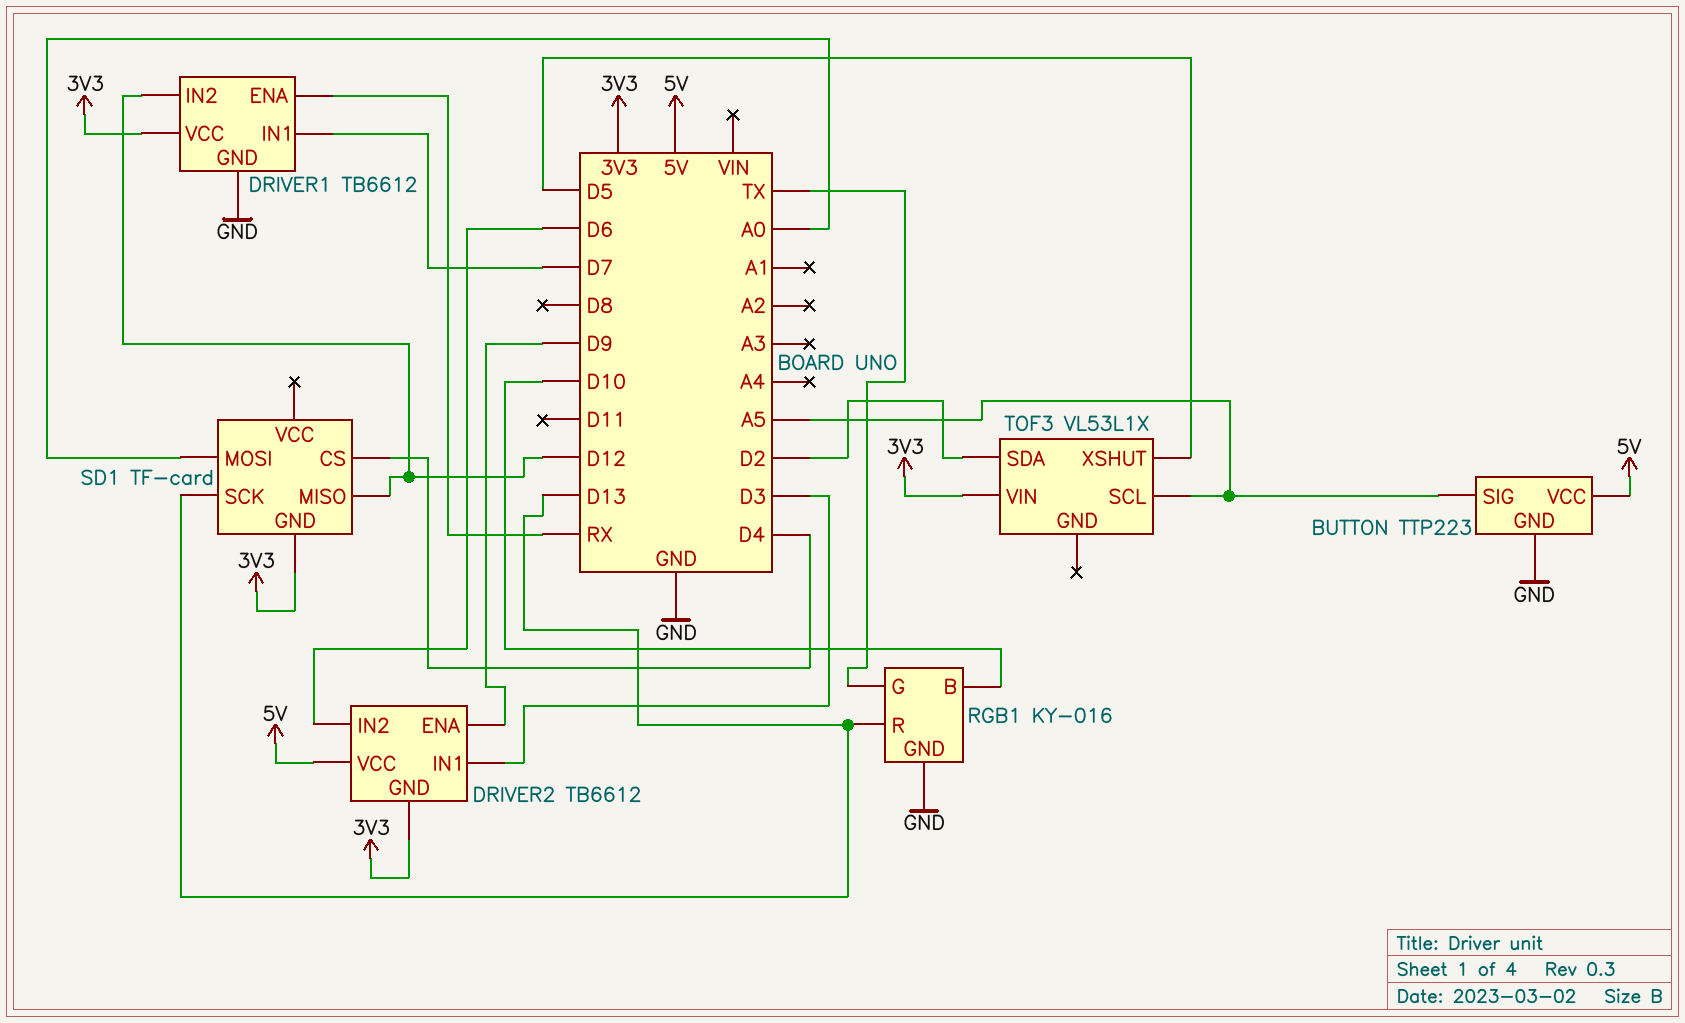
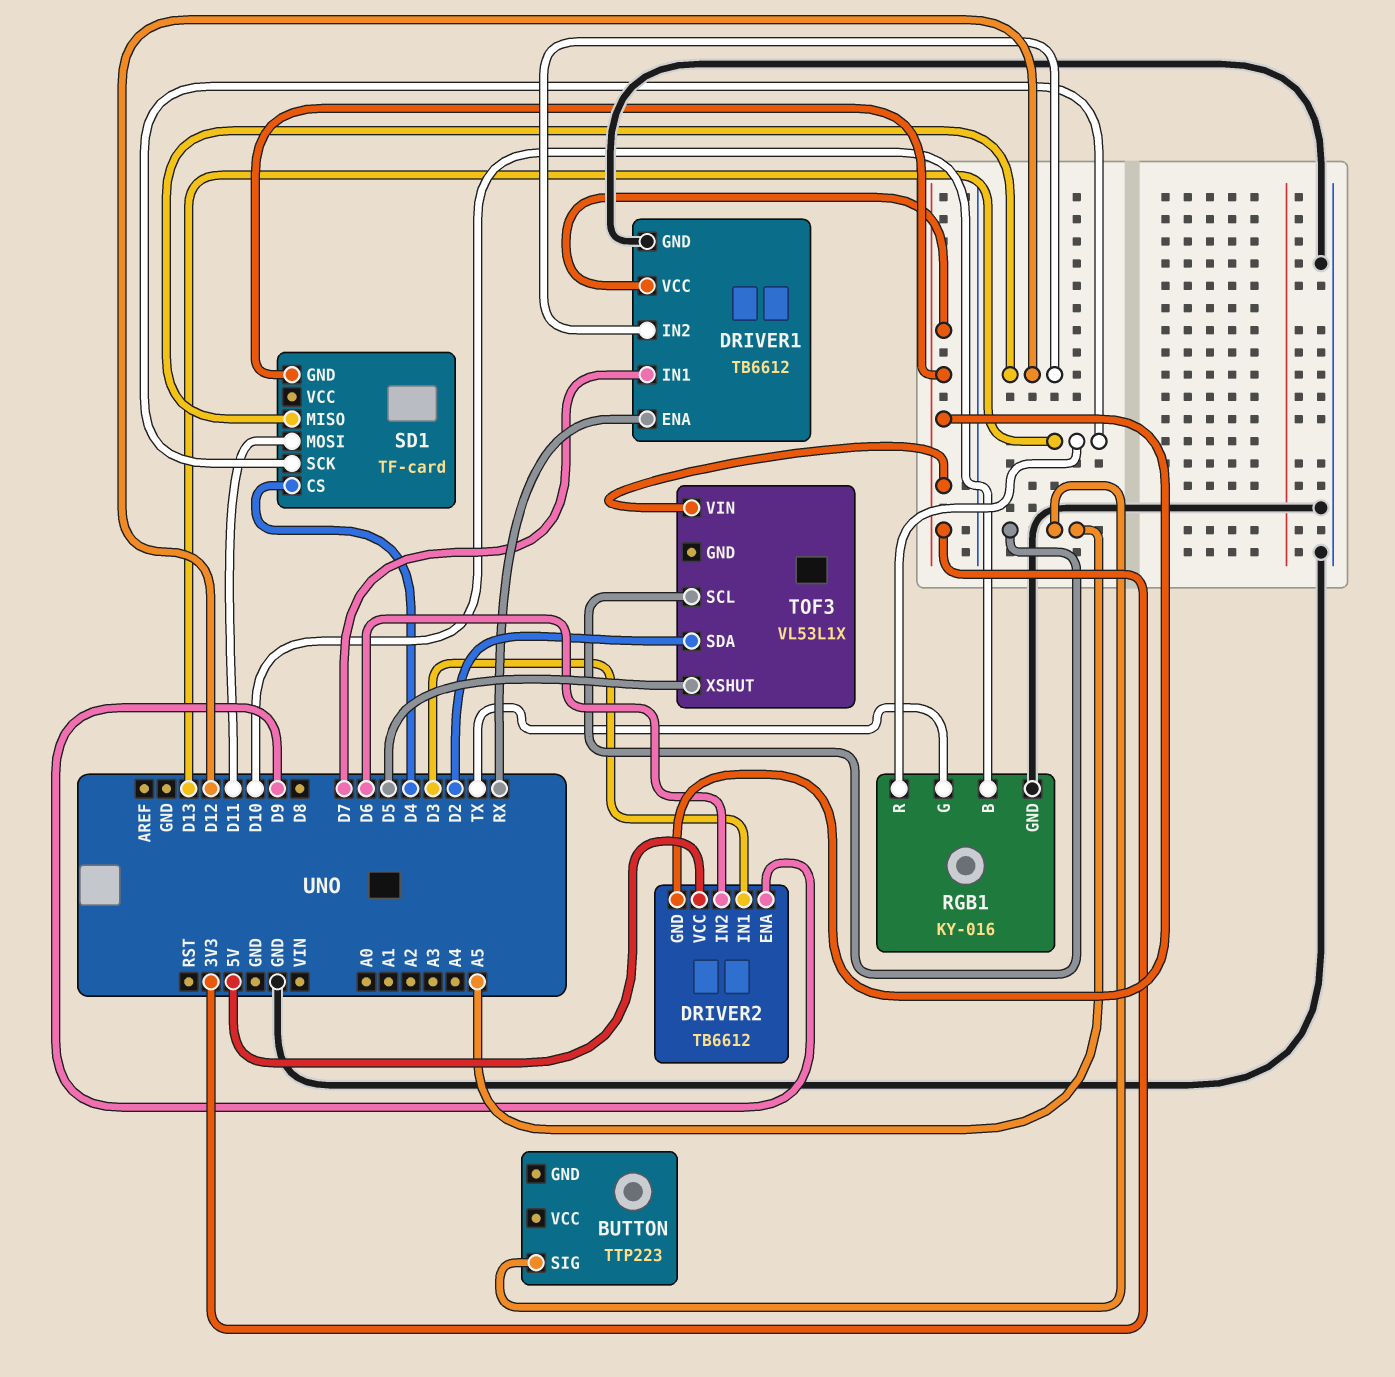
BUTTON pin GND: GND -> none
BUTTON pin VCC: 5V -> none
SD1 pin MOSI: A0 -> D11

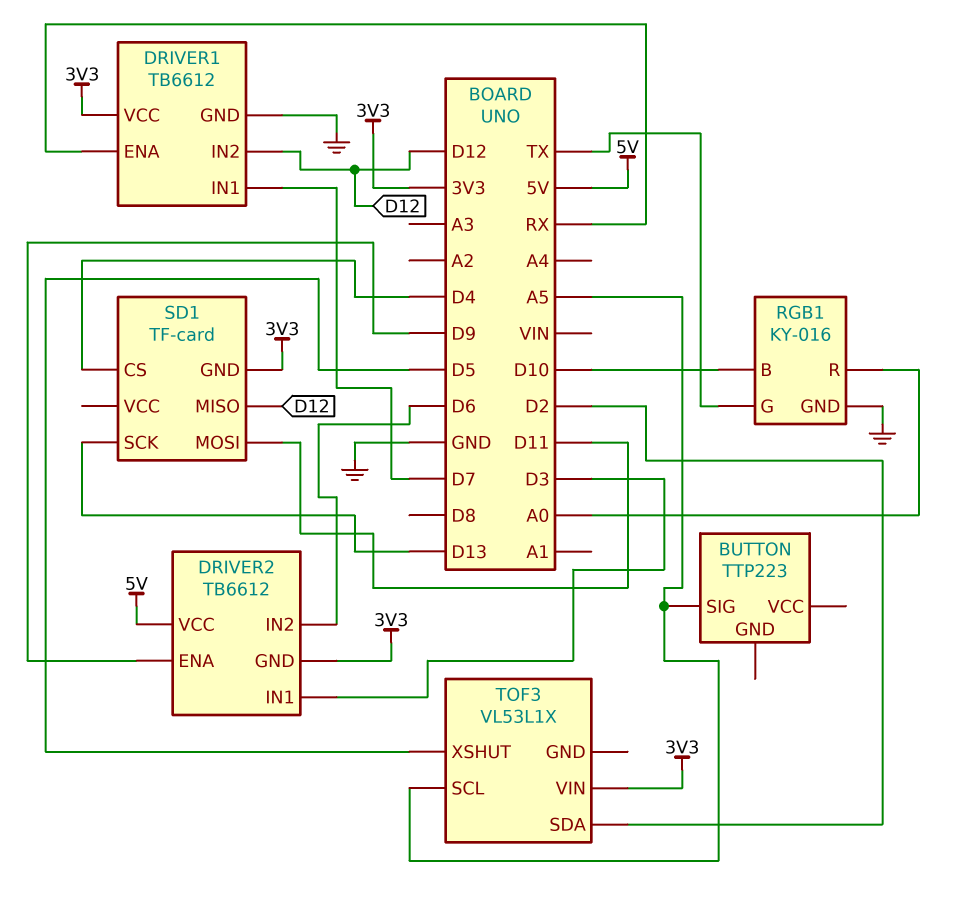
RGB1 pin R: D13 -> A0

